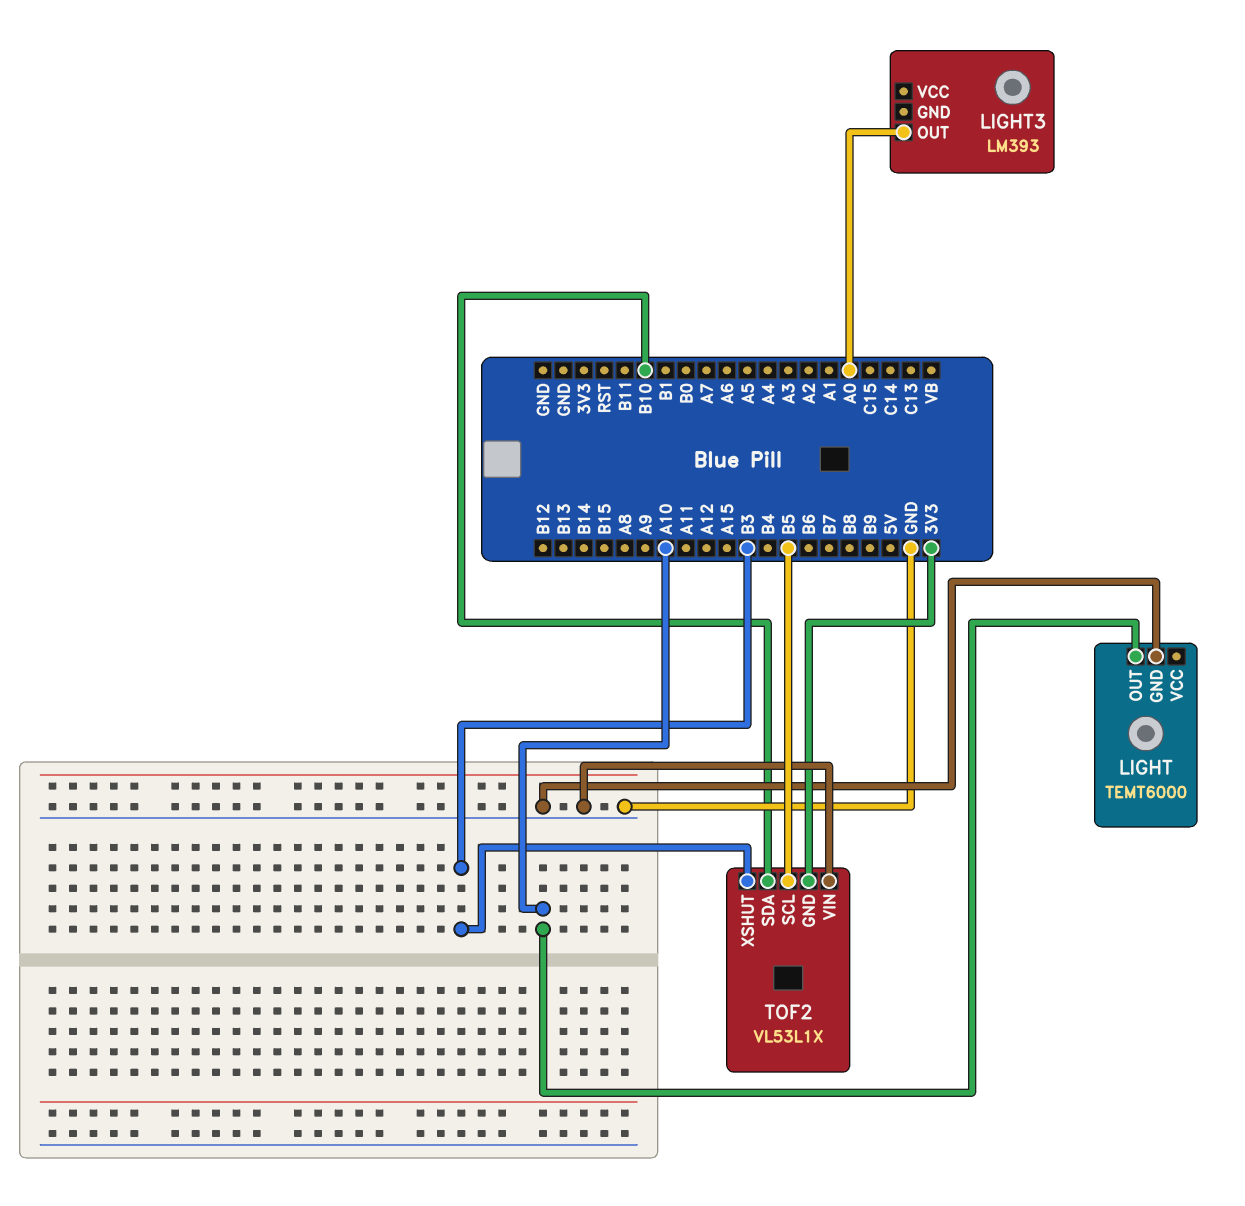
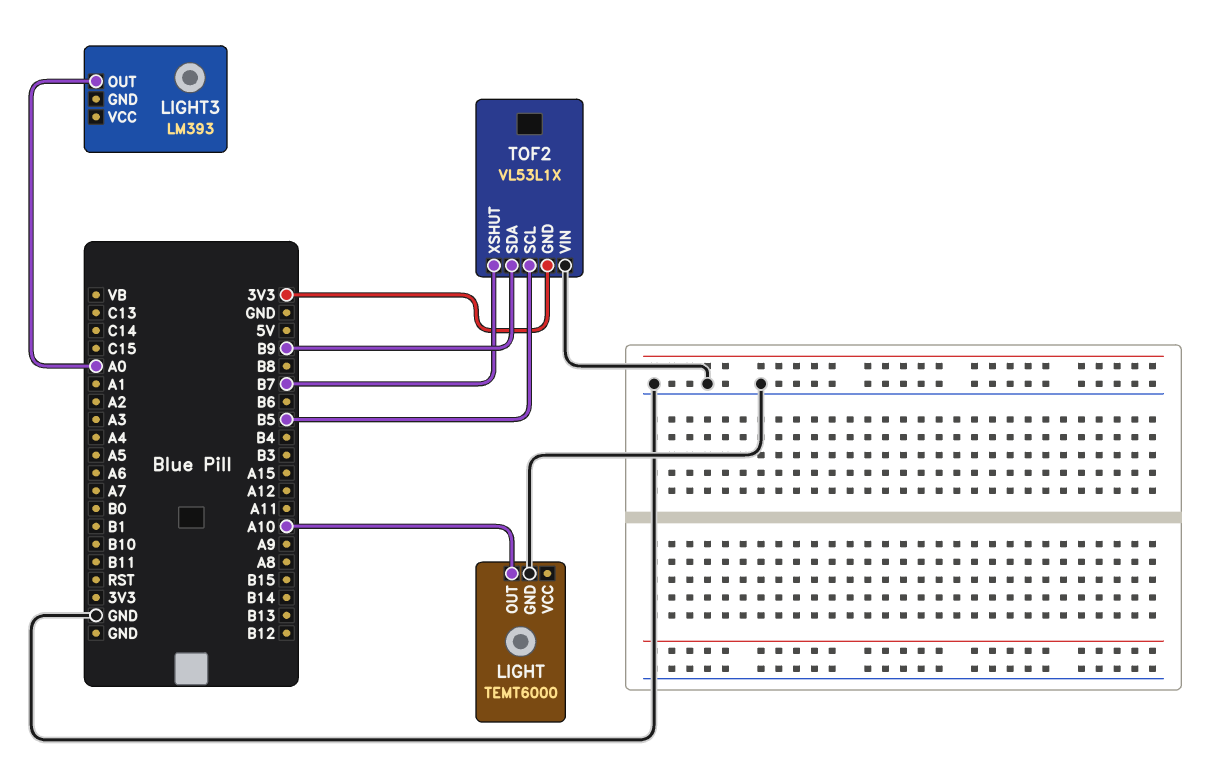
TOF2 pin SDA: B10 -> B9
TOF2 pin XSHUT: B3 -> B7

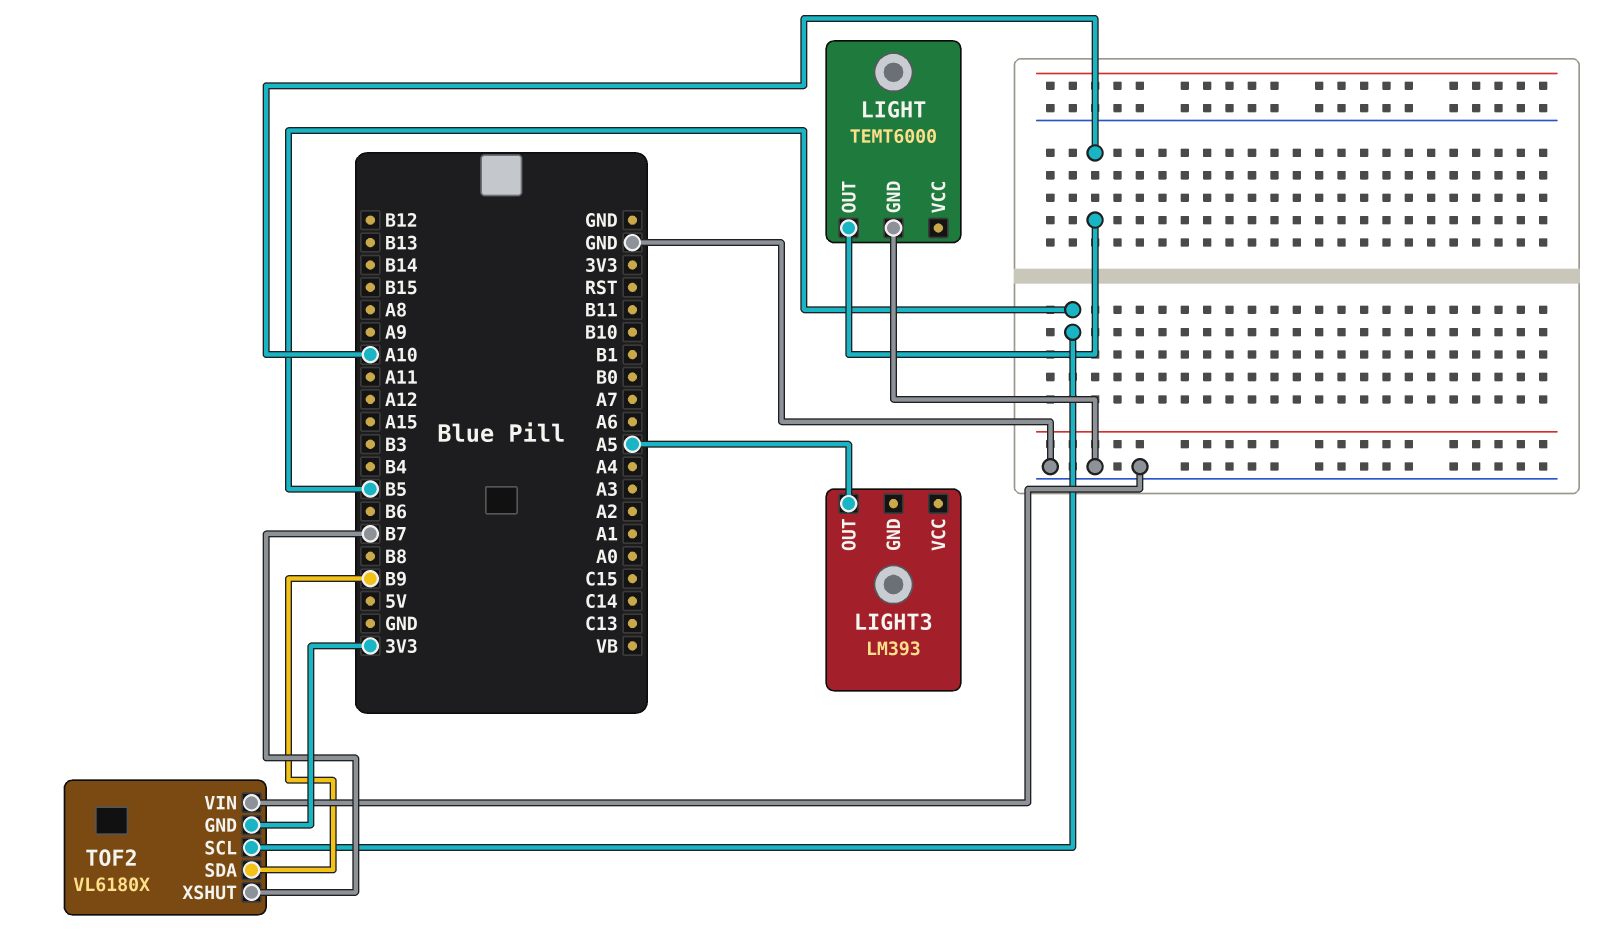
LIGHT3 pin OUT: A0 -> A5
TOF2: VL53L1X -> VL6180X

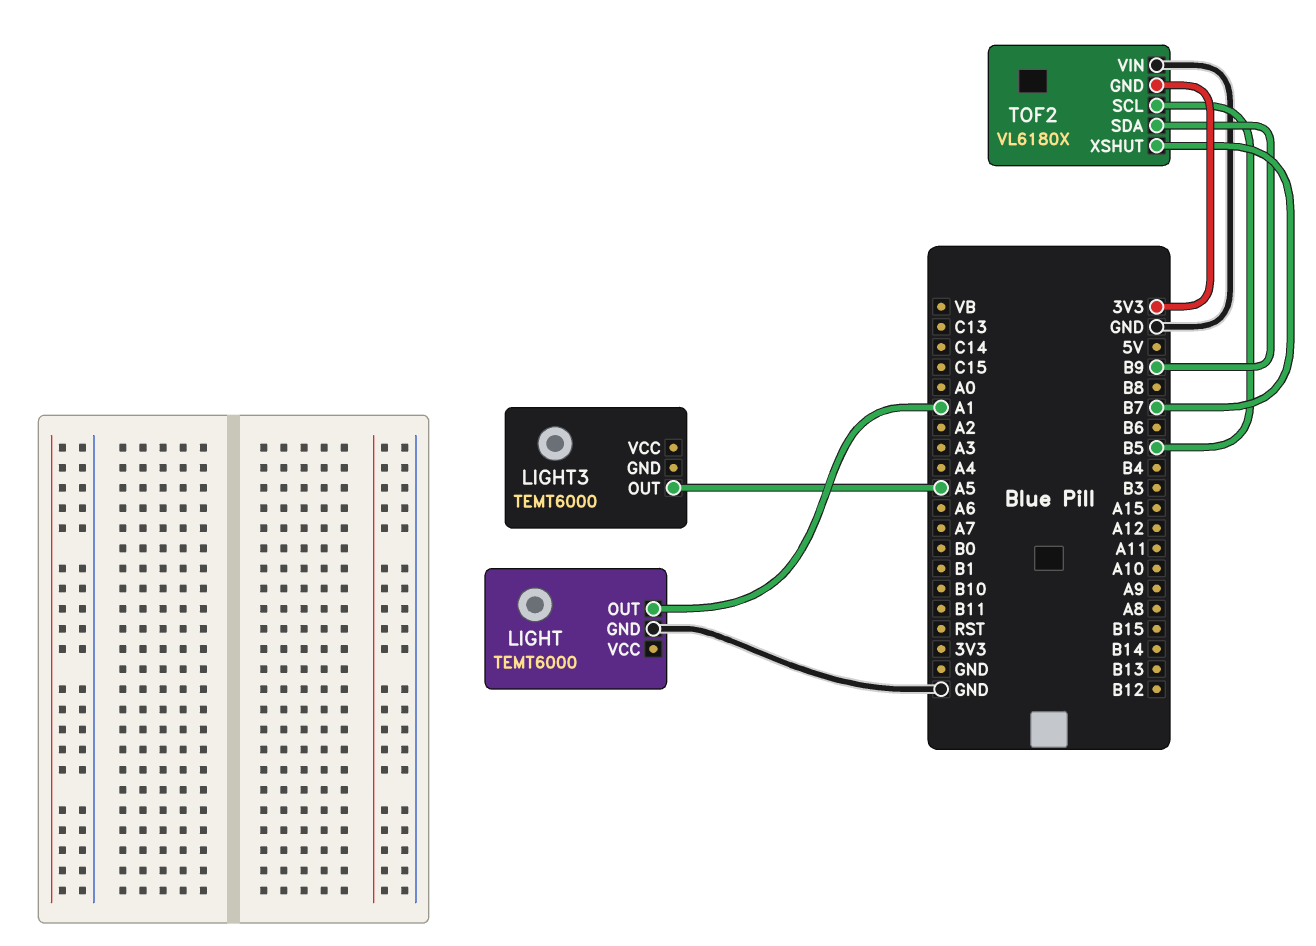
LIGHT pin OUT: A10 -> A1
LIGHT3: LM393 -> TEMT6000

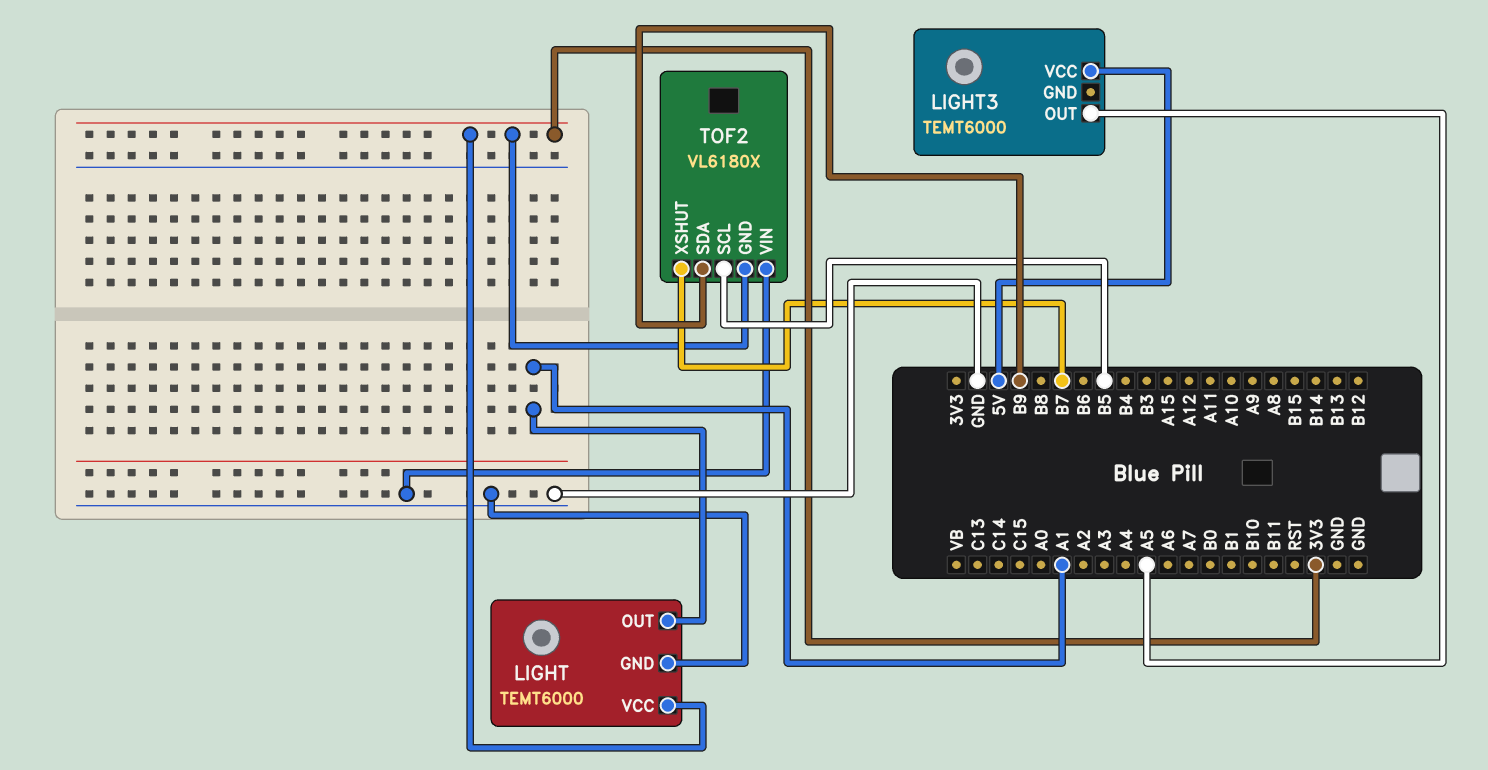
LIGHT pin VCC: none -> 3V3
LIGHT3 pin VCC: none -> 5V

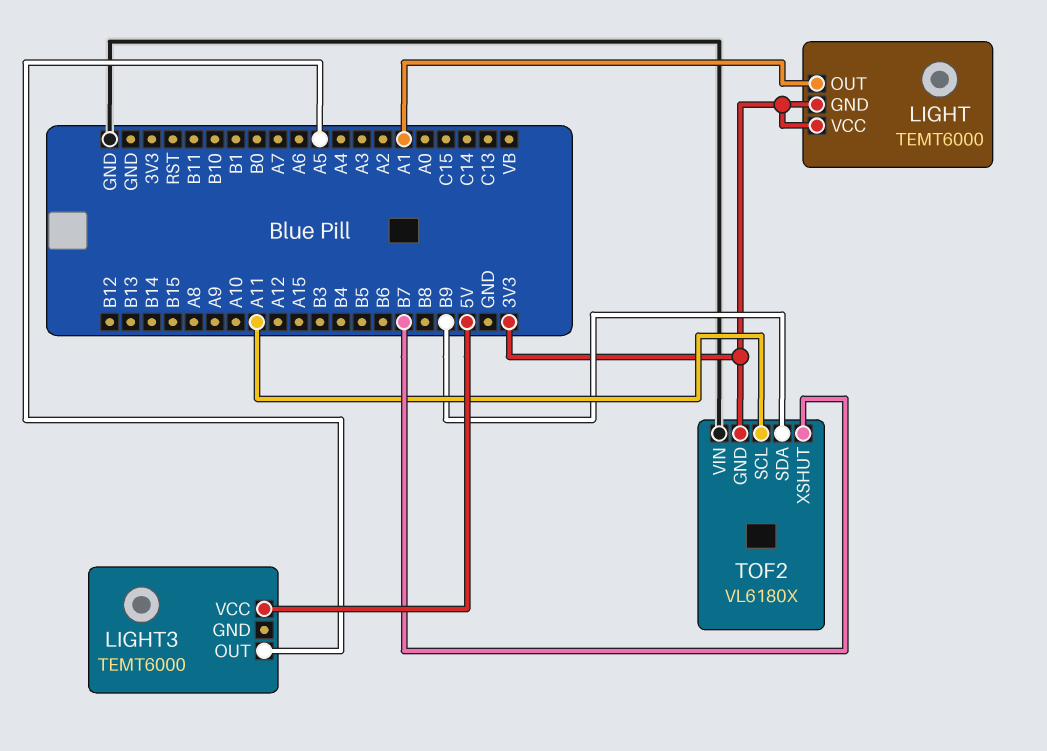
LIGHT pin GND: GND -> 3V3
TOF2 pin SCL: B5 -> A11

